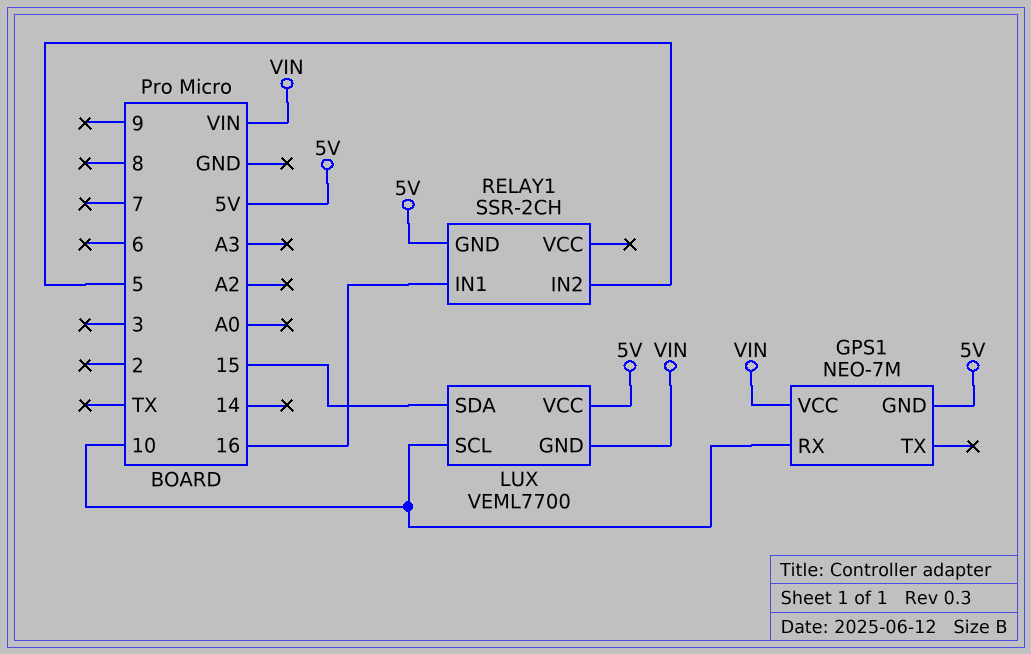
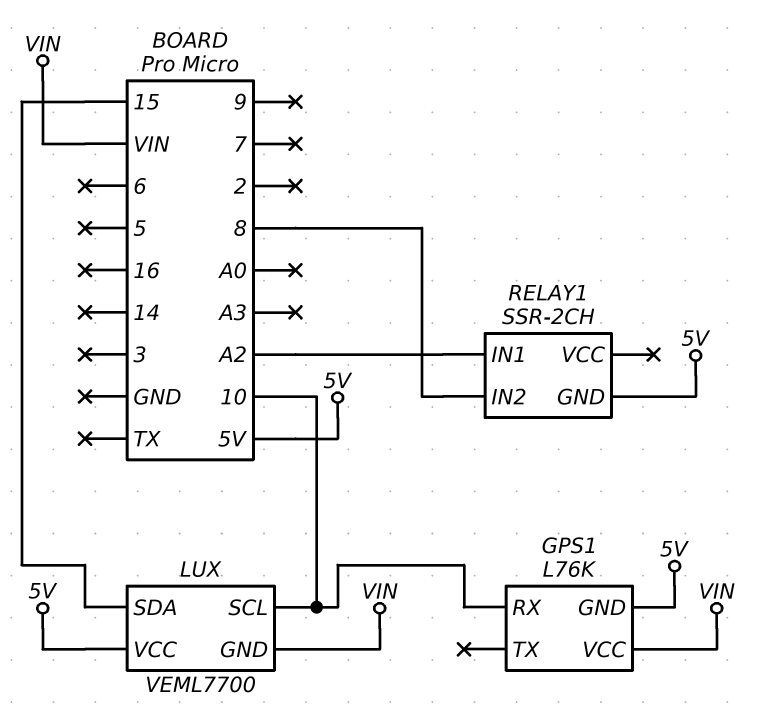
GPS1: NEO-7M -> L76K
RELAY1 pin IN1: 16 -> A2
RELAY1 pin IN2: 5 -> 8

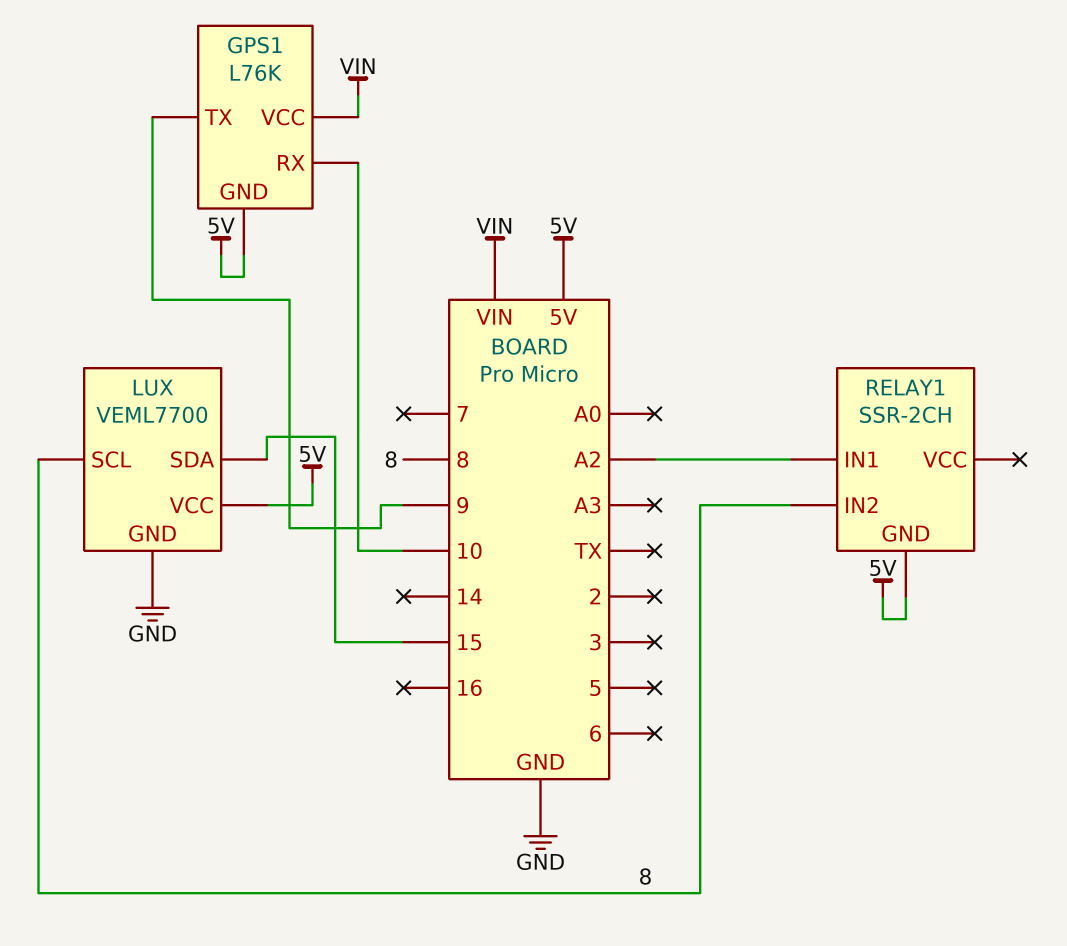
GPS1 pin TX: none -> 9
LUX pin GND: VIN -> GND
LUX pin SCL: 10 -> 8

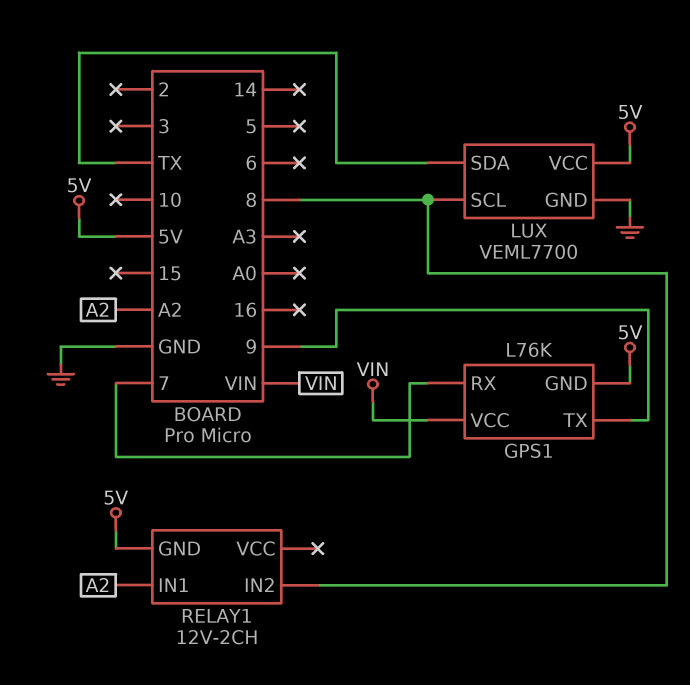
GPS1 pin RX: 10 -> 7
LUX pin SDA: 15 -> TX
RELAY1: SSR-2CH -> 12V-2CH

